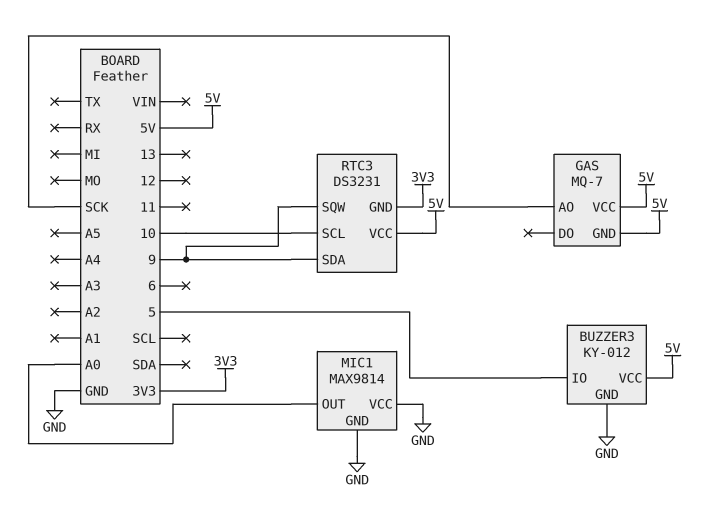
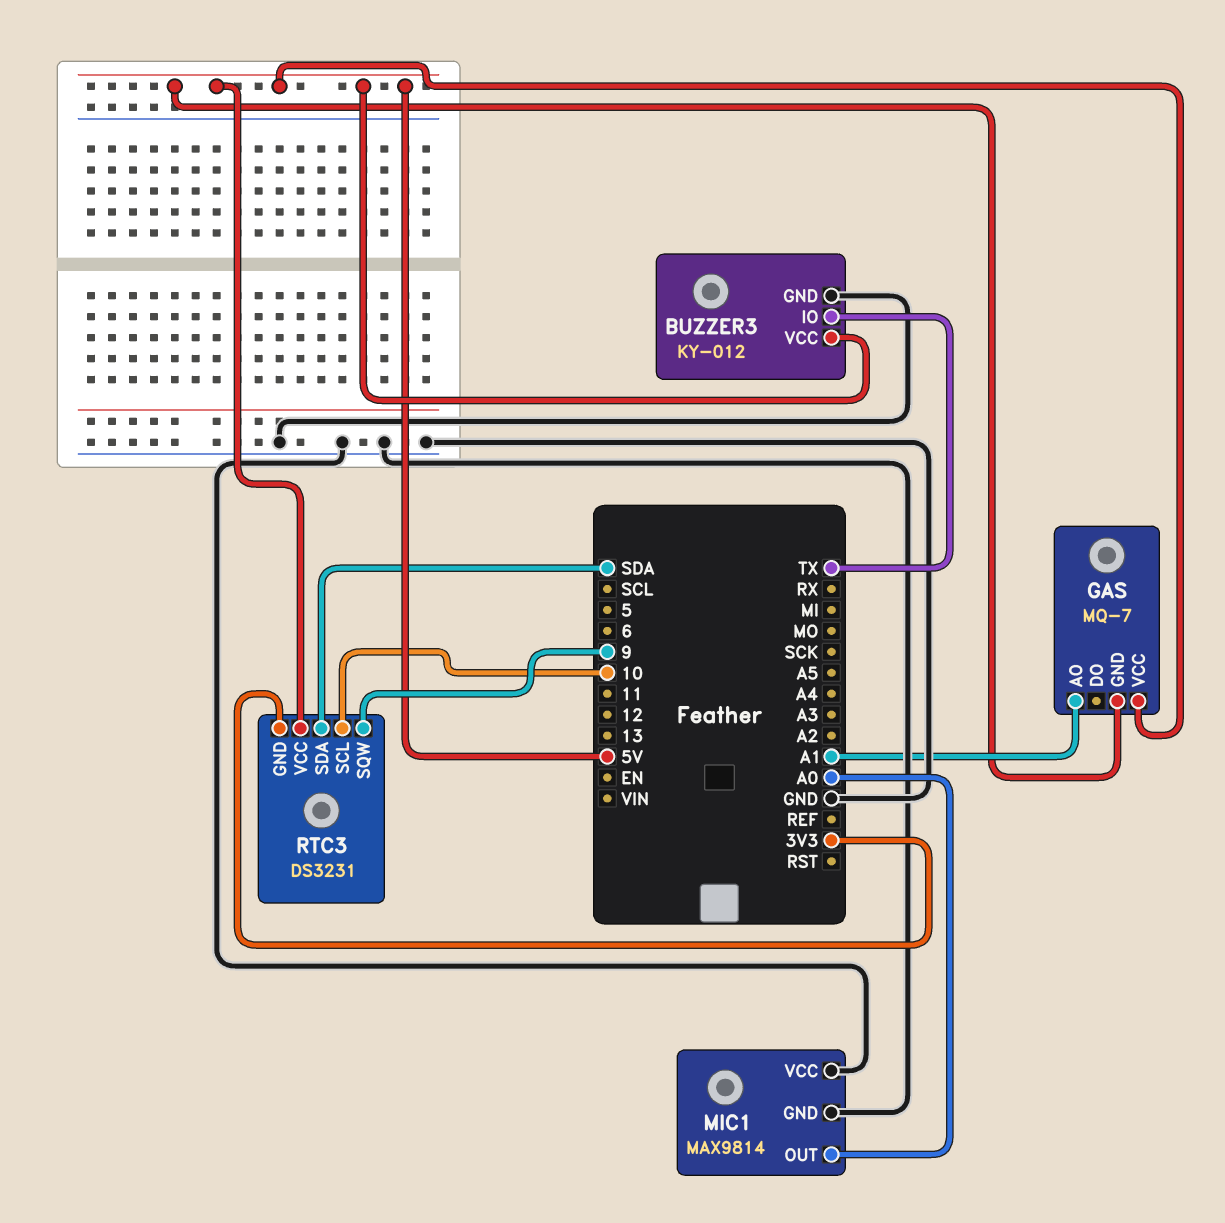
BUZZER3 pin IO: 5 -> TX
GAS pin AO: SCK -> A1
RTC3 pin SDA: 9 -> SDA

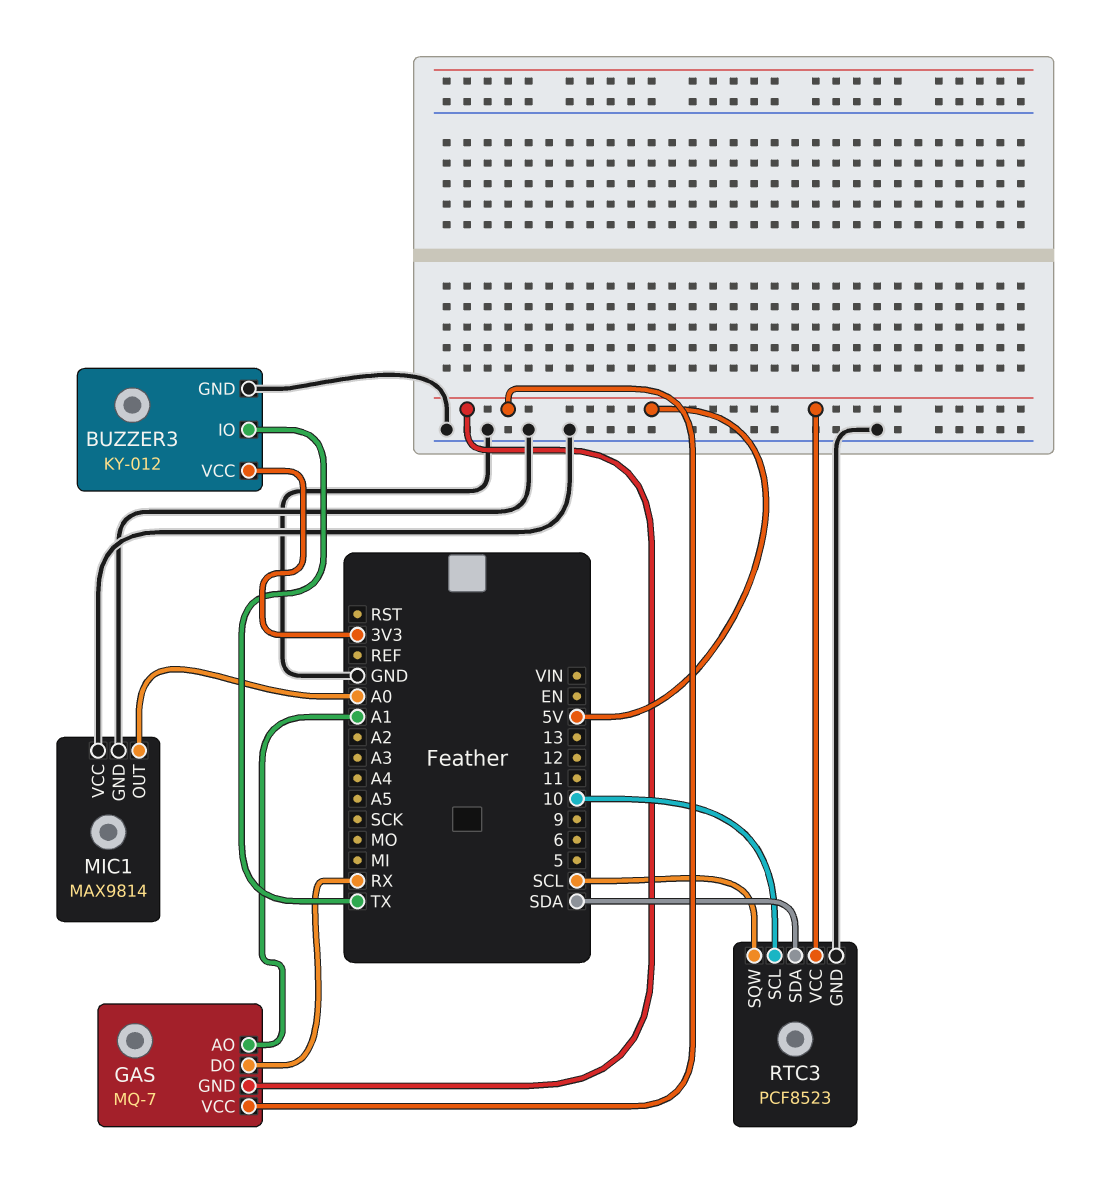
BUZZER3 pin VCC: 5V -> 3V3
GAS pin DO: none -> RX
RTC3: DS3231 -> PCF8523
RTC3 pin GND: 3V3 -> GND
RTC3 pin SQW: 9 -> SCL

